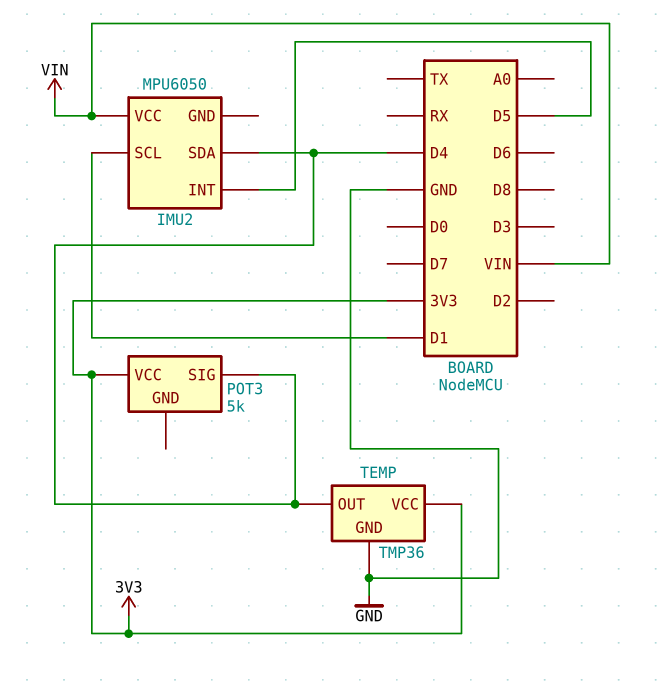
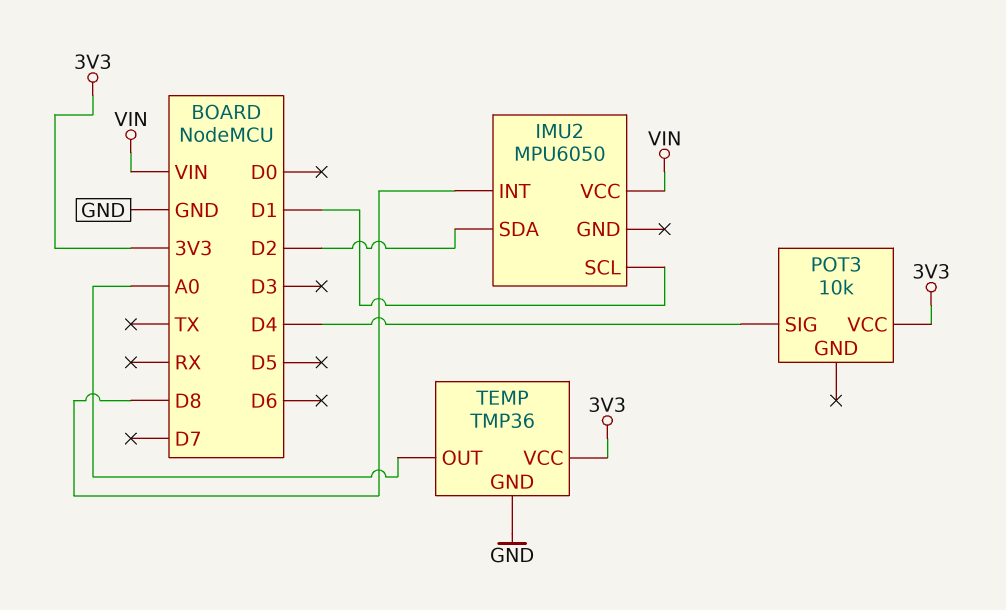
IMU2 pin INT: D5 -> D8
IMU2 pin SDA: D4 -> D2
POT3: 5k -> 10k
TEMP pin OUT: D4 -> A0

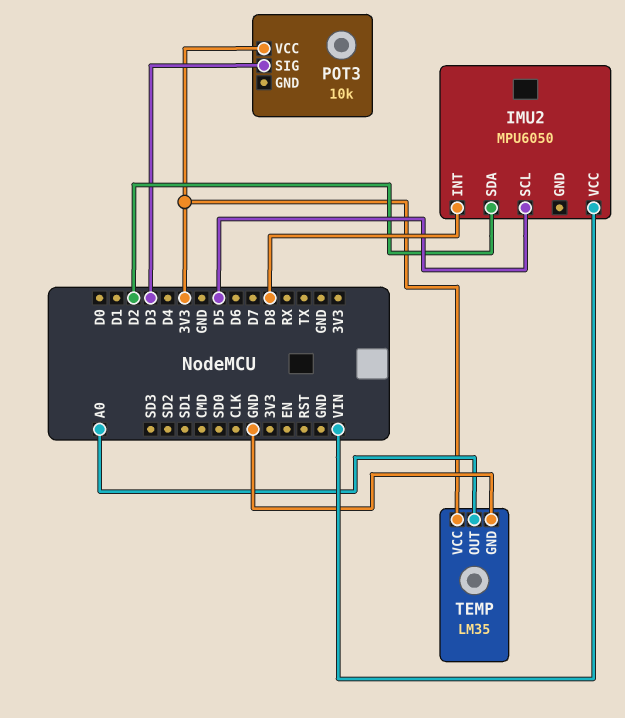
IMU2 pin SCL: D1 -> D5
POT3 pin SIG: D4 -> D3
TEMP: TMP36 -> LM35

